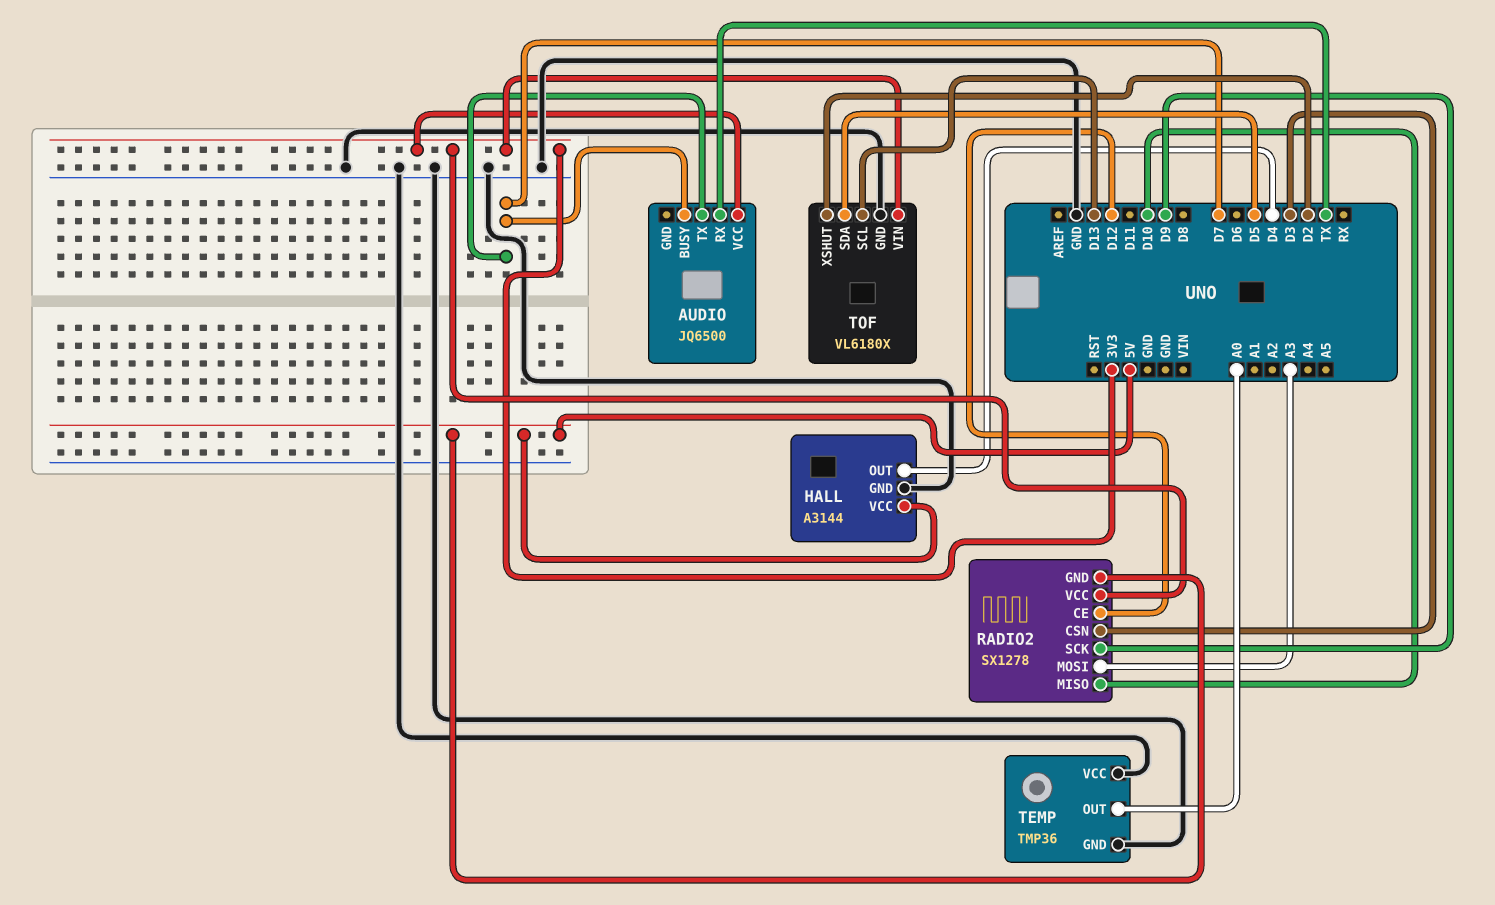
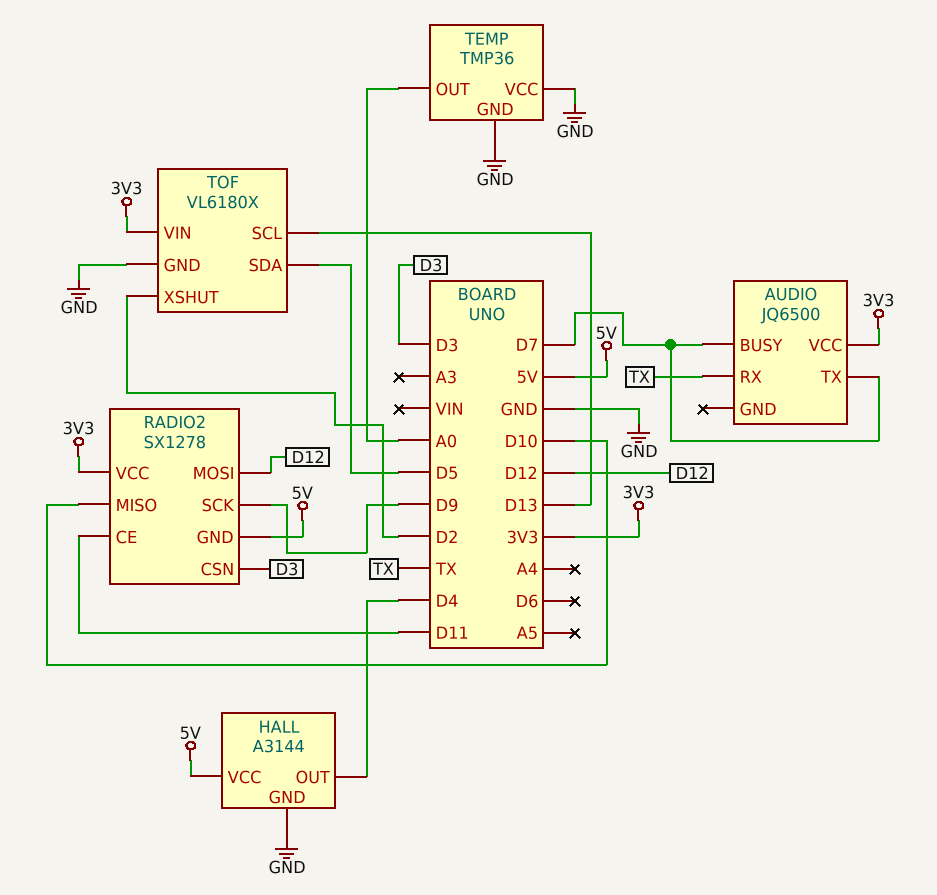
RADIO2 pin CE: D12 -> D11
RADIO2 pin MOSI: A3 -> D12

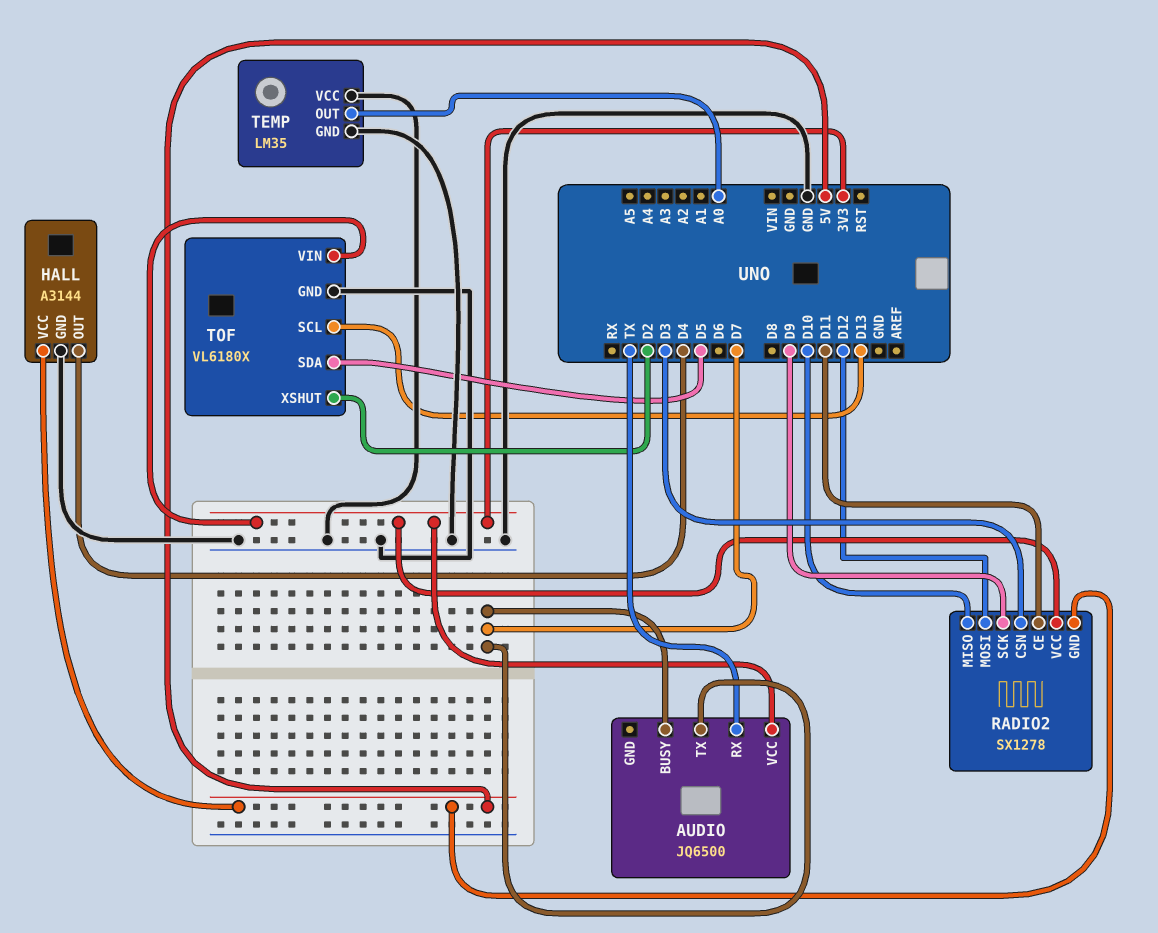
TEMP: TMP36 -> LM35

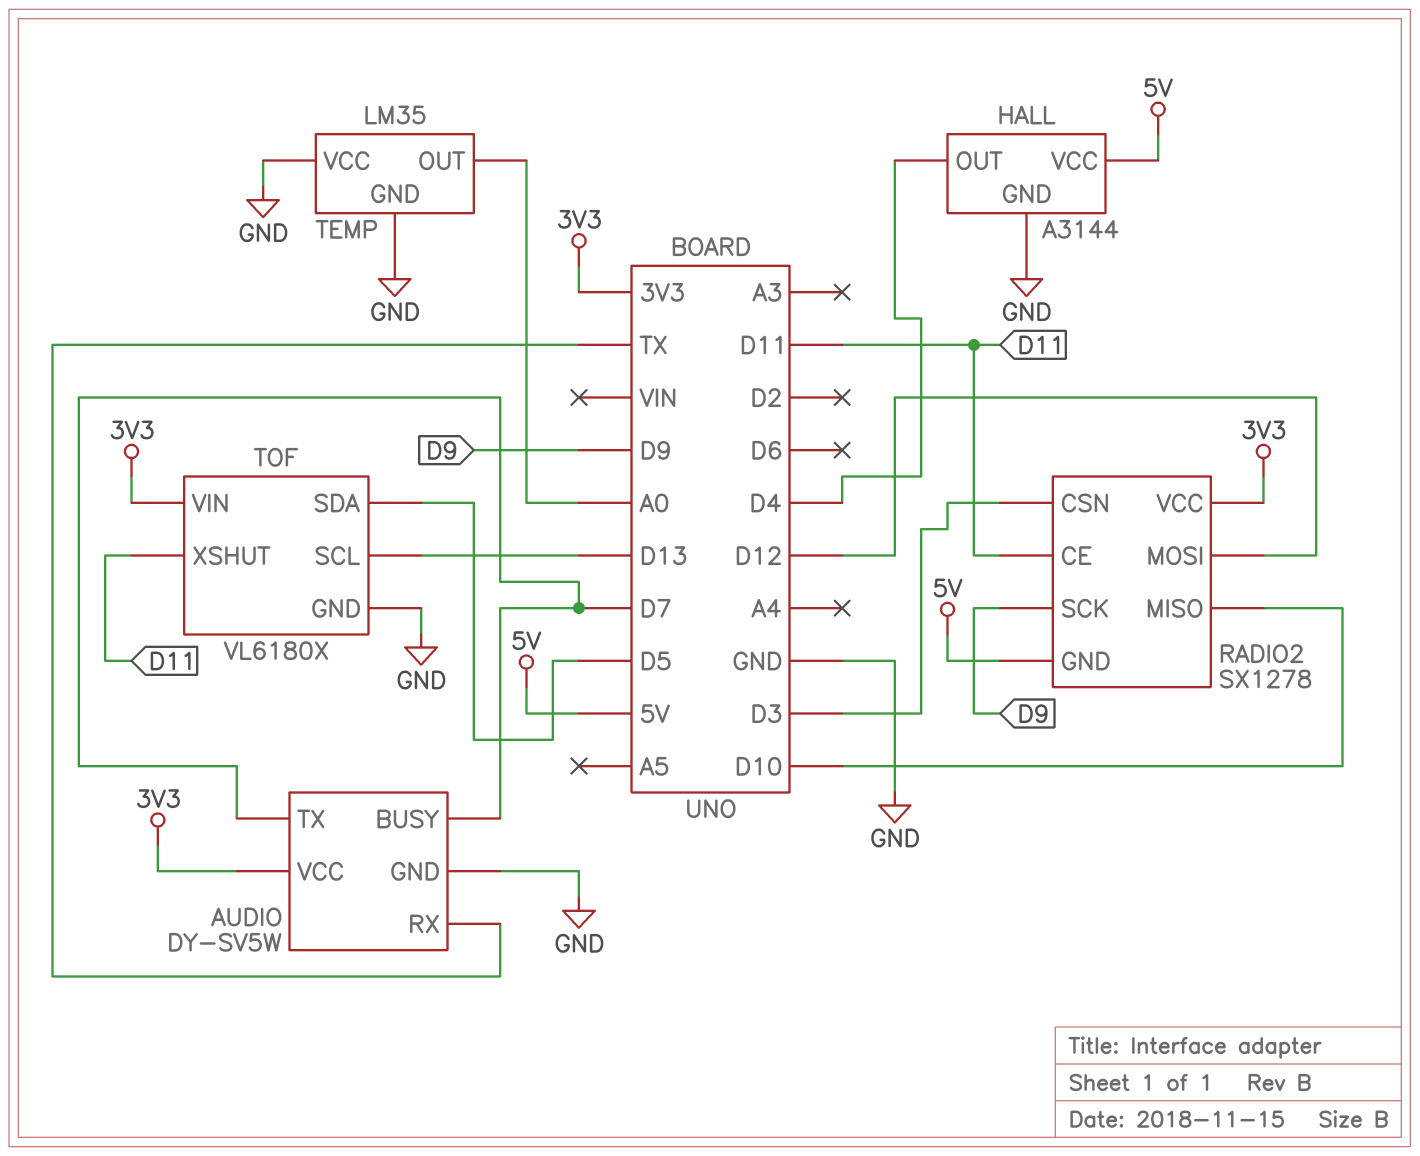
AUDIO: JQ6500 -> DY-SV5W
AUDIO pin GND: none -> GND
TOF pin XSHUT: D2 -> D11

